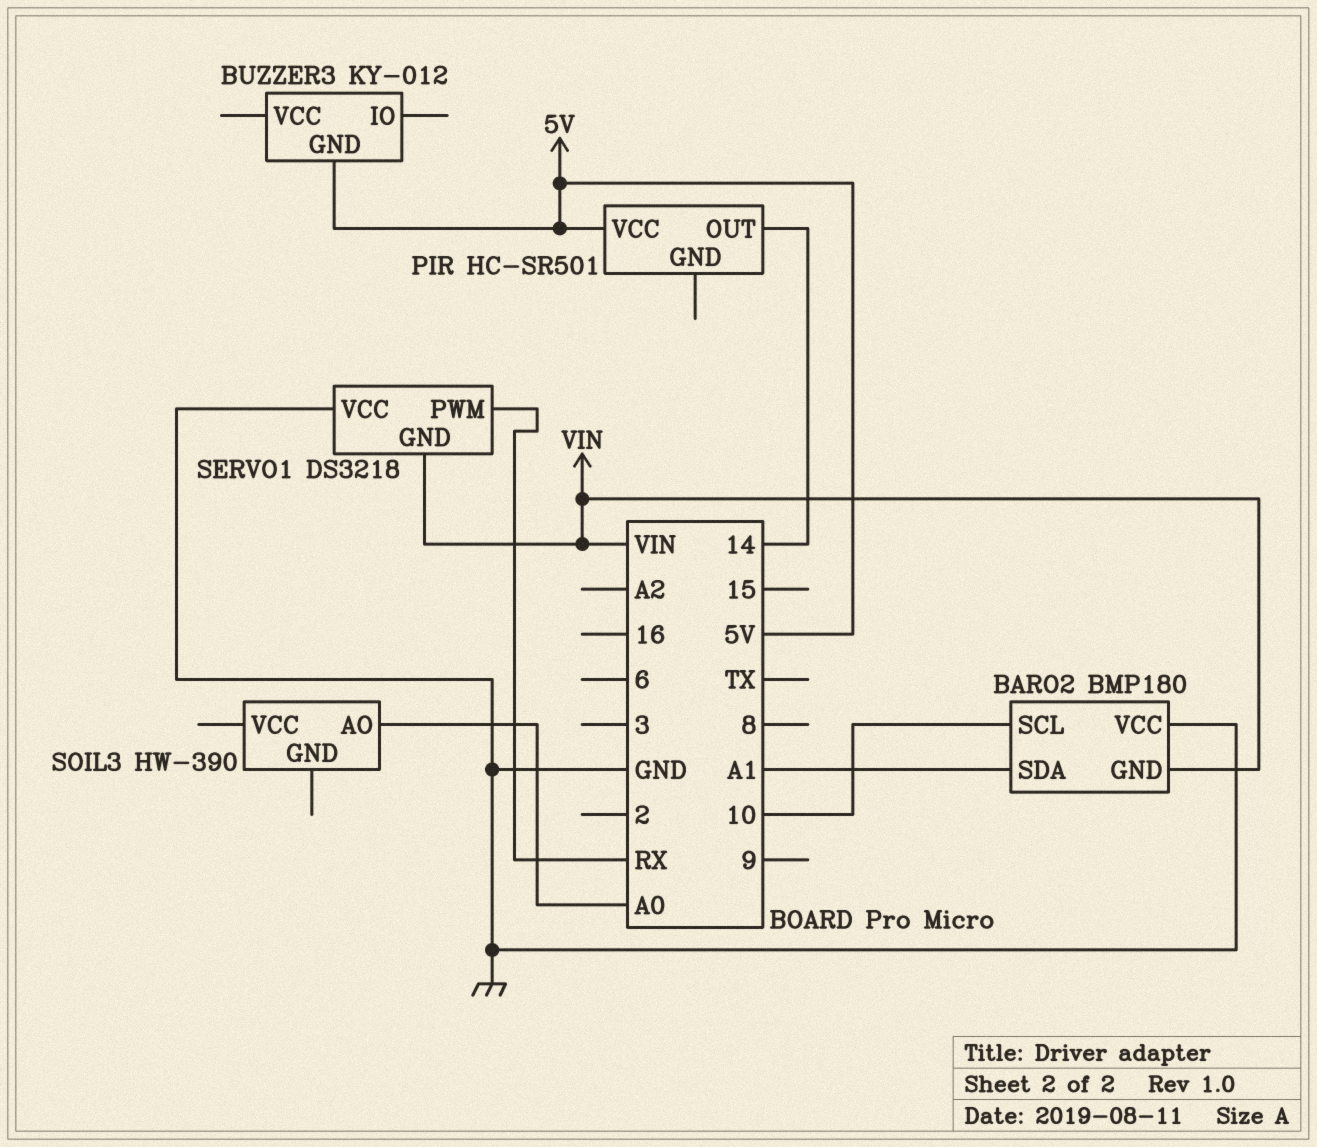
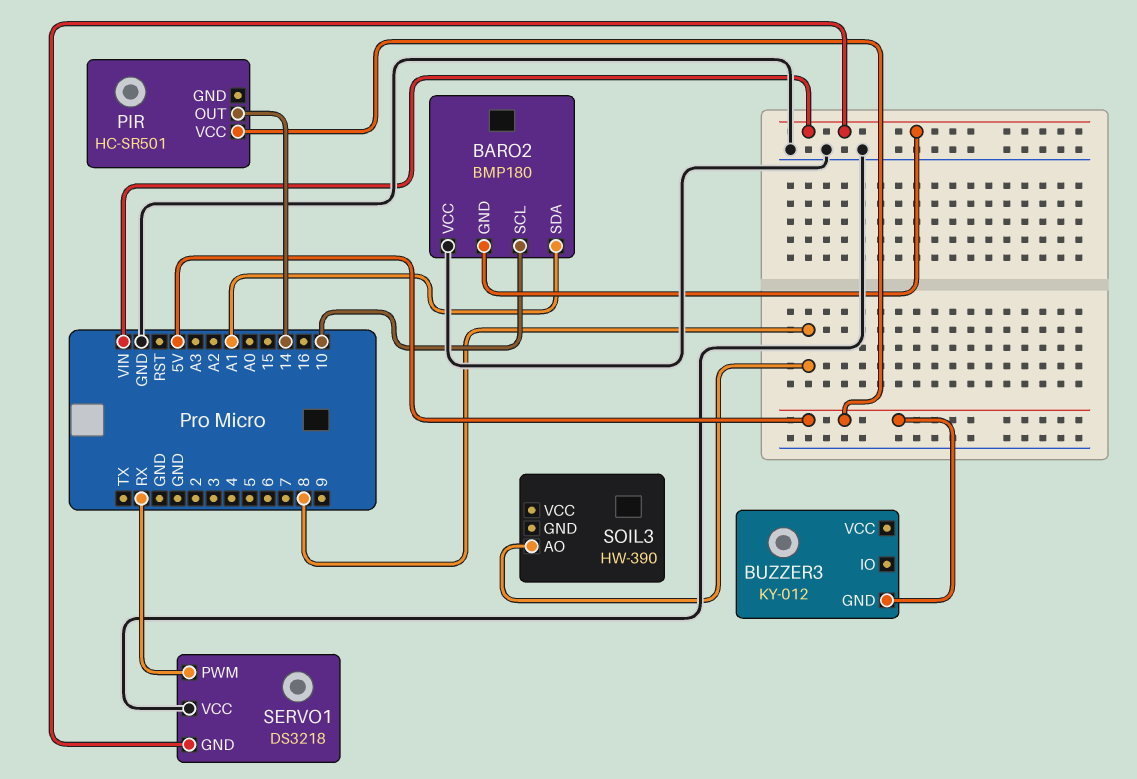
SOIL3 pin AO: A0 -> 8

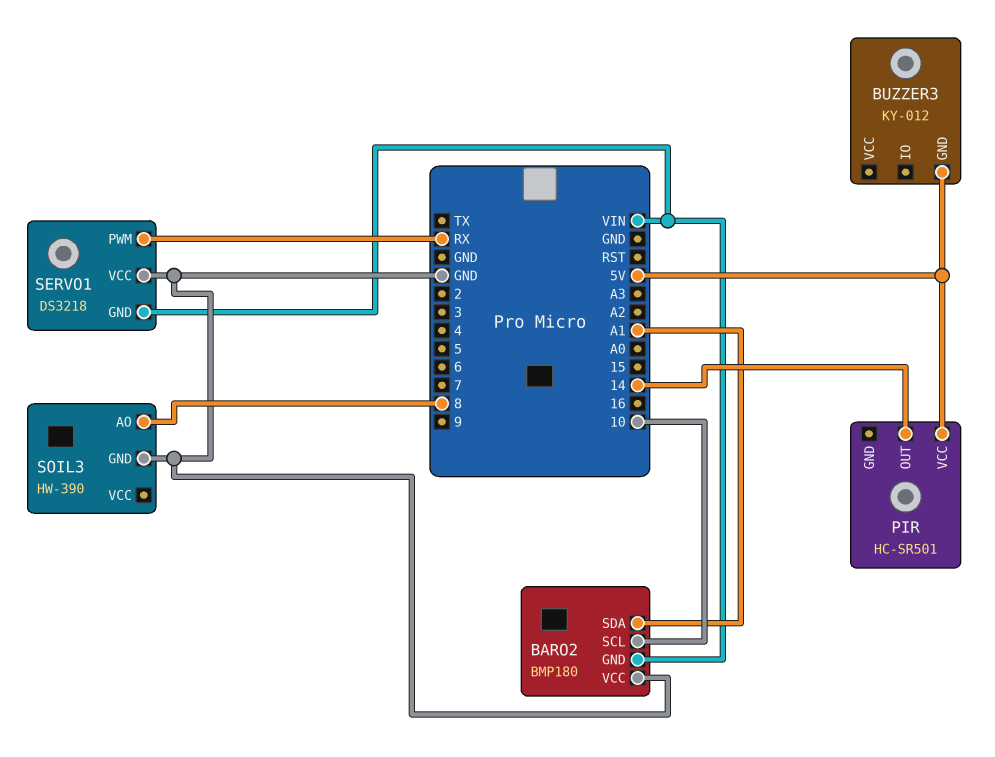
SOIL3 pin GND: none -> GND

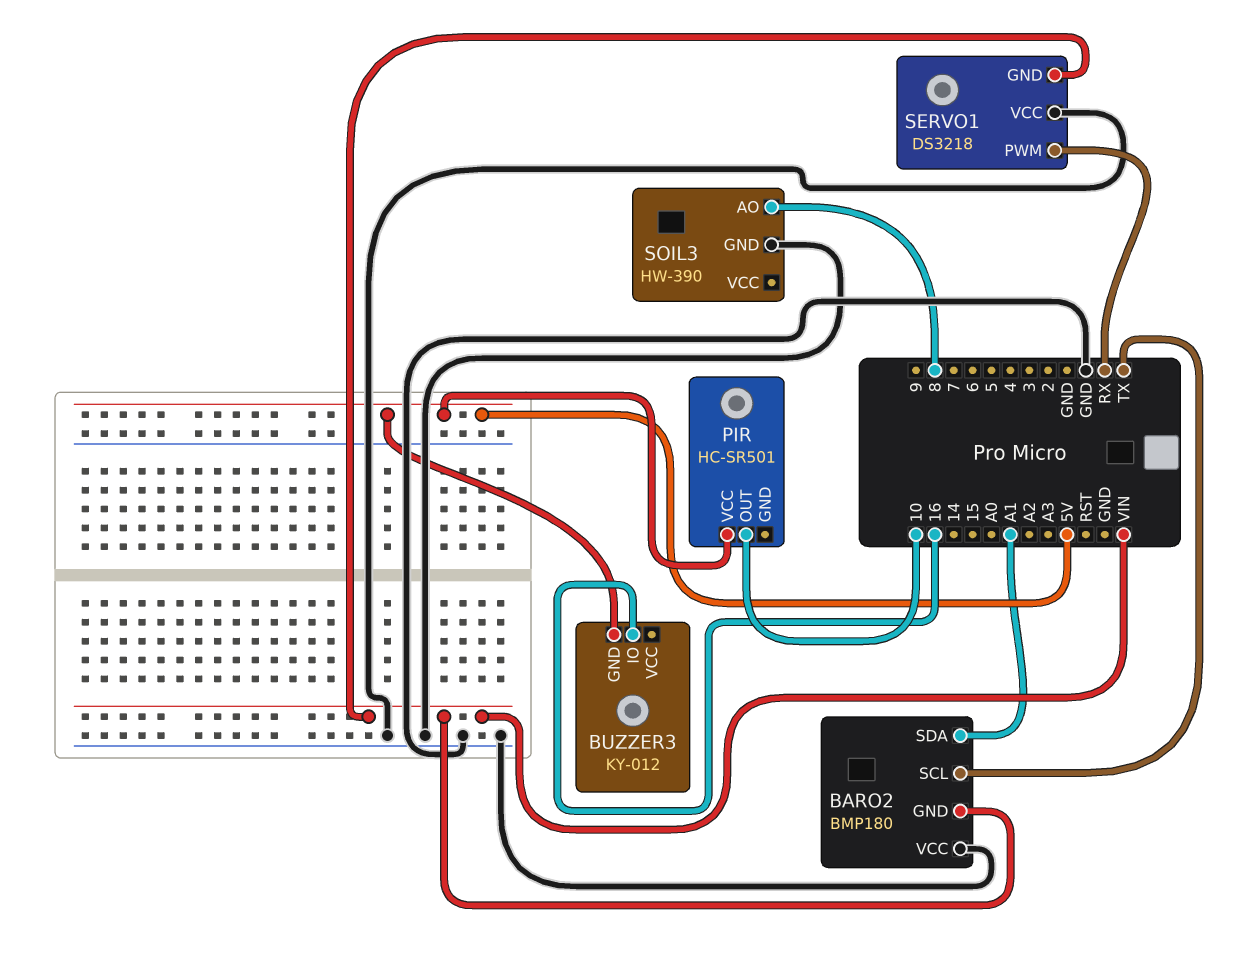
BARO2 pin SCL: 10 -> TX
BUZZER3 pin IO: none -> 16
PIR pin OUT: 14 -> 10

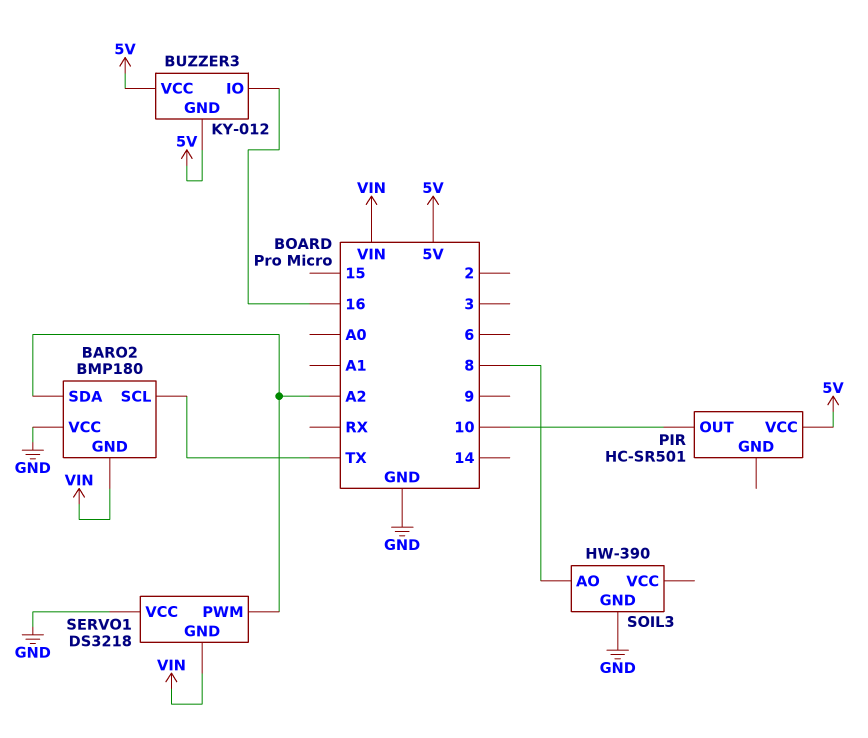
BARO2 pin SDA: A1 -> A2
BUZZER3 pin VCC: none -> 5V
SERVO1 pin PWM: RX -> A2

